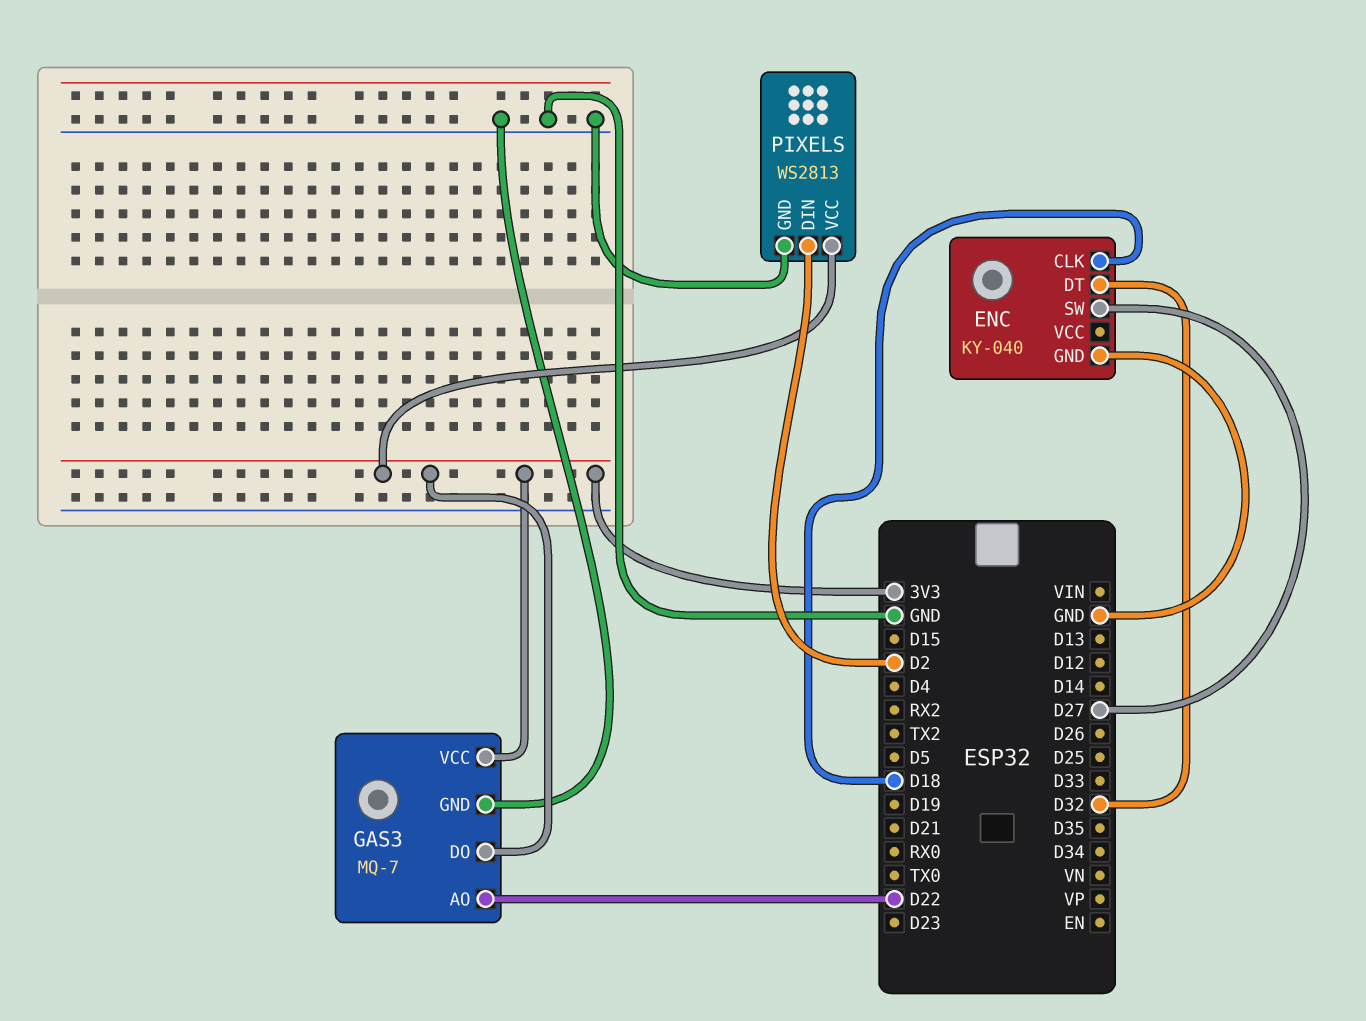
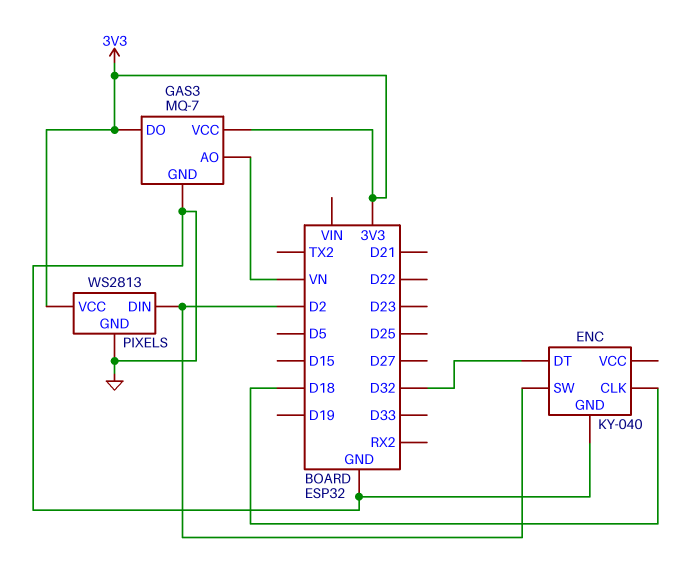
ENC pin SW: D27 -> D2
GAS3 pin AO: D22 -> VN

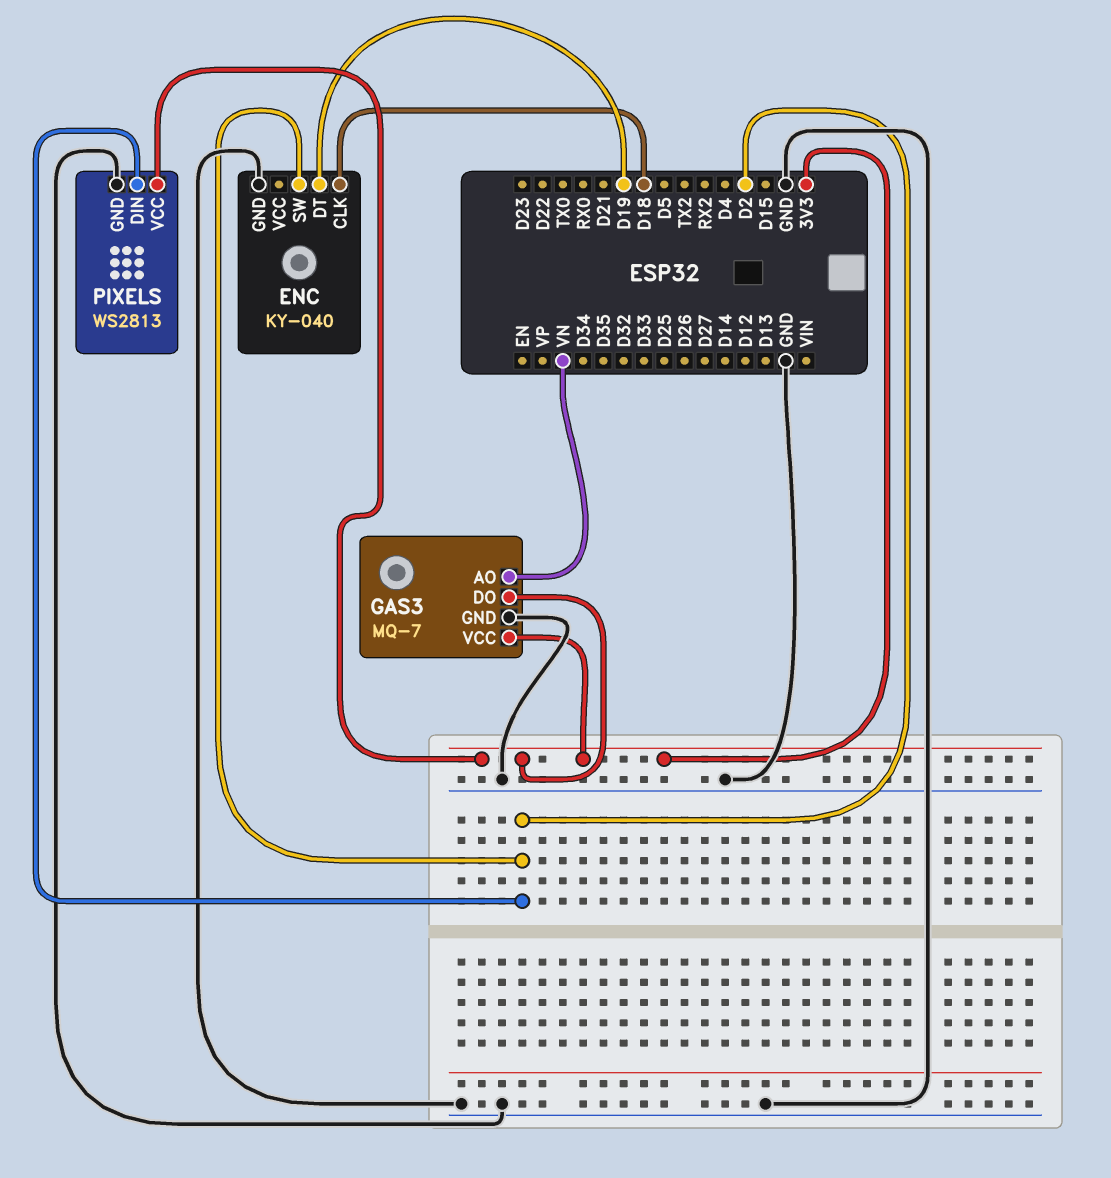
ENC pin DT: D32 -> D19

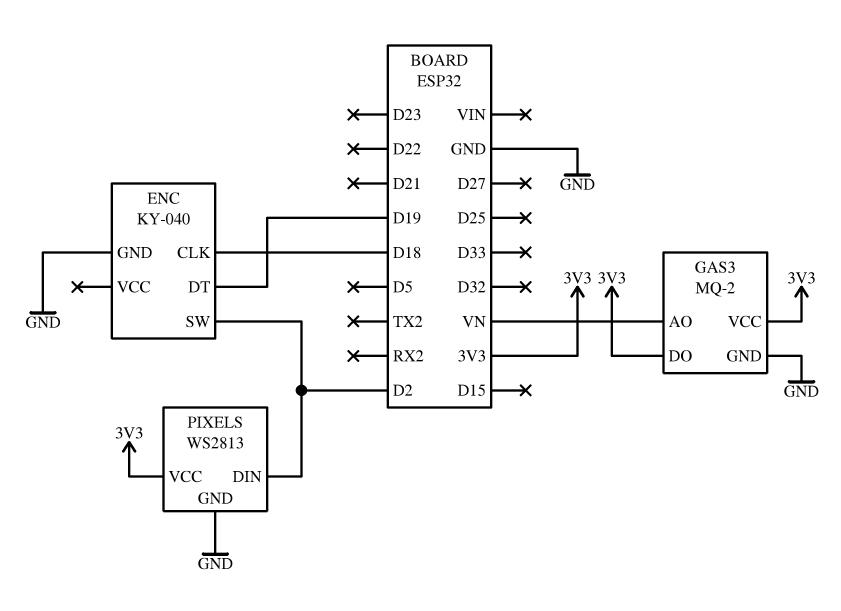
GAS3: MQ-7 -> MQ-2

